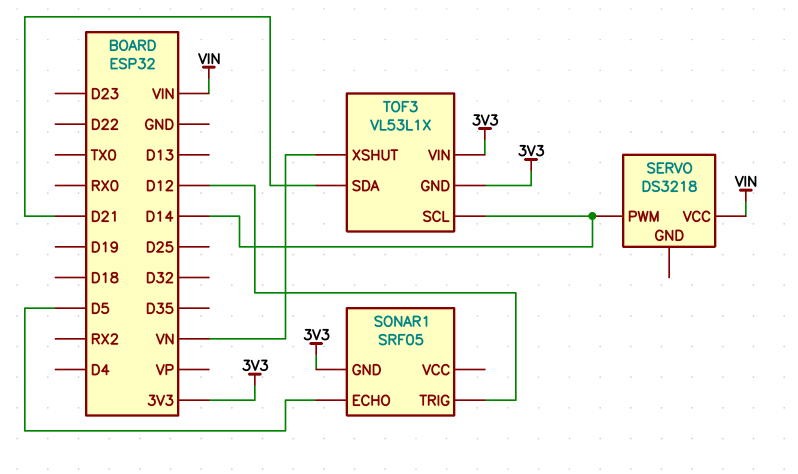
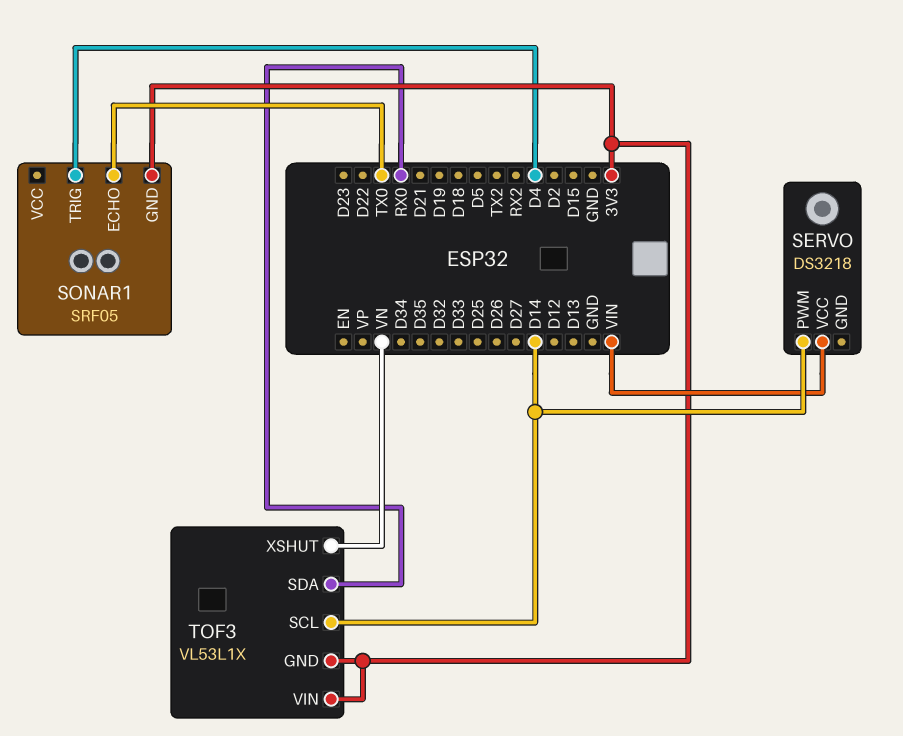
SONAR1 pin ECHO: D5 -> TX0
SONAR1 pin TRIG: D12 -> D4
TOF3 pin SDA: D21 -> RX0

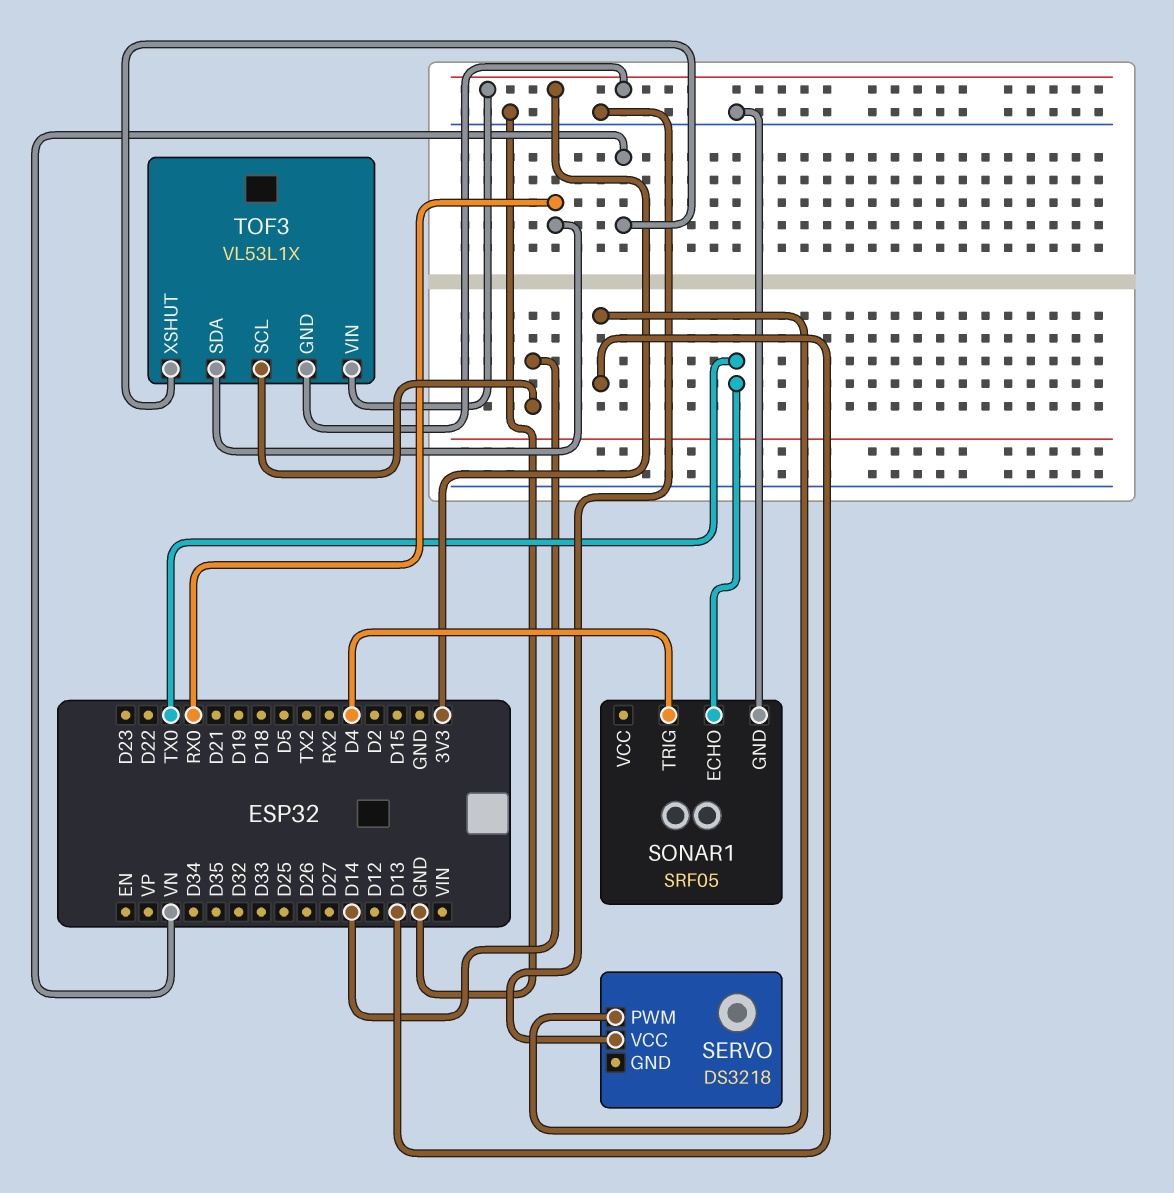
SERVO pin PWM: D14 -> D13
SERVO pin VCC: VIN -> GND
SONAR1 pin GND: 3V3 -> GND

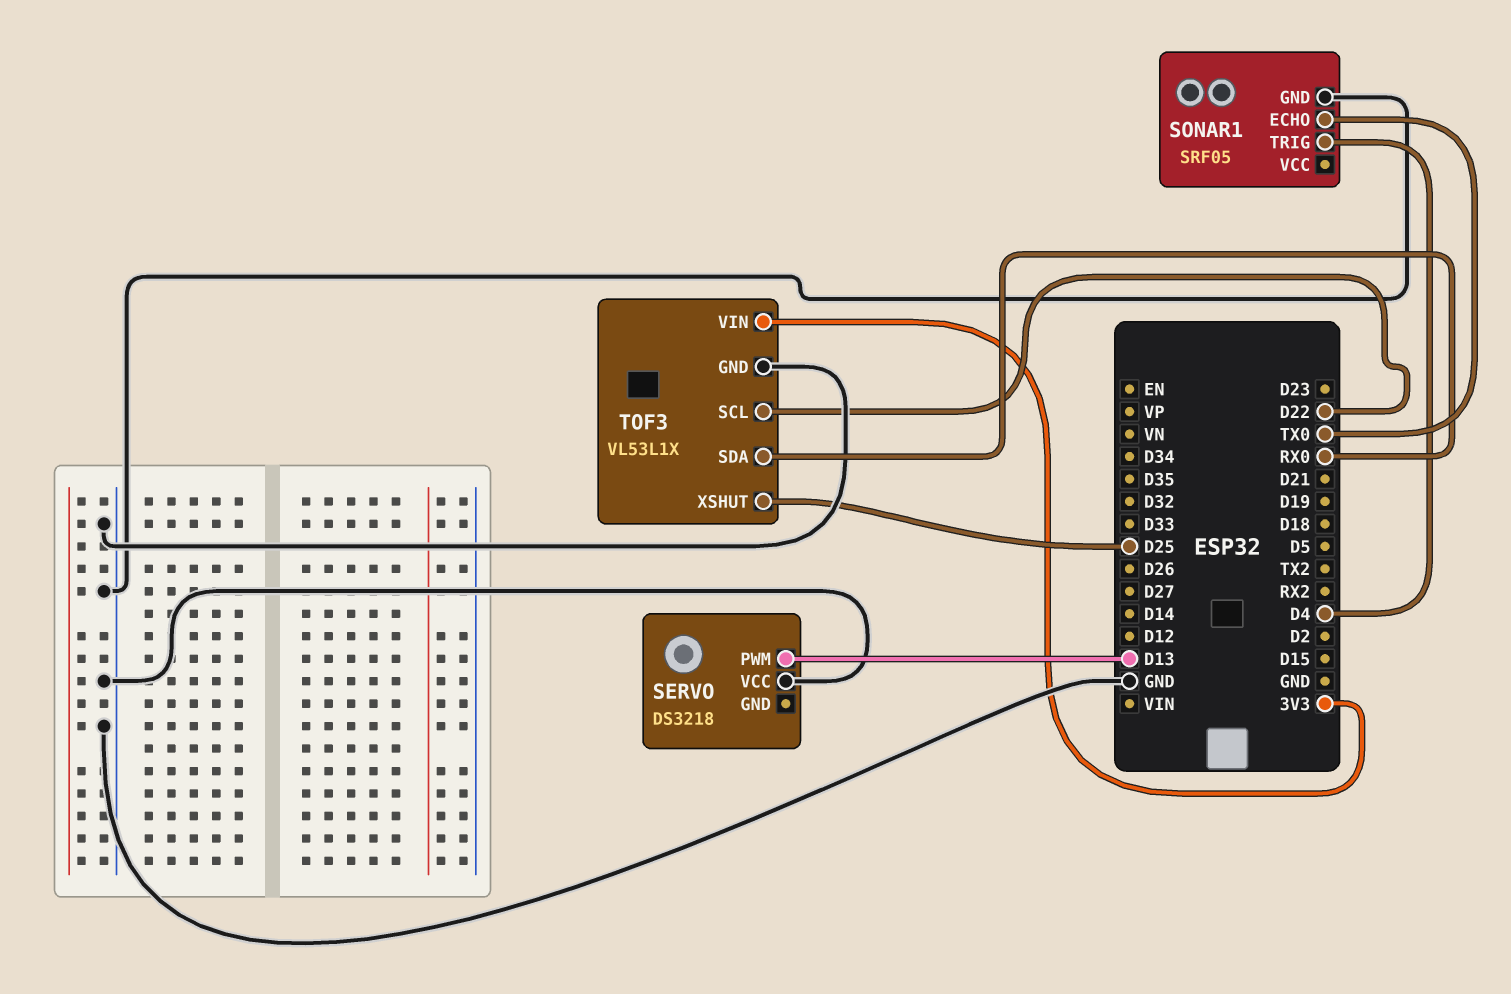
TOF3 pin GND: 3V3 -> GND
TOF3 pin SCL: D14 -> D22
TOF3 pin XSHUT: VN -> D25

